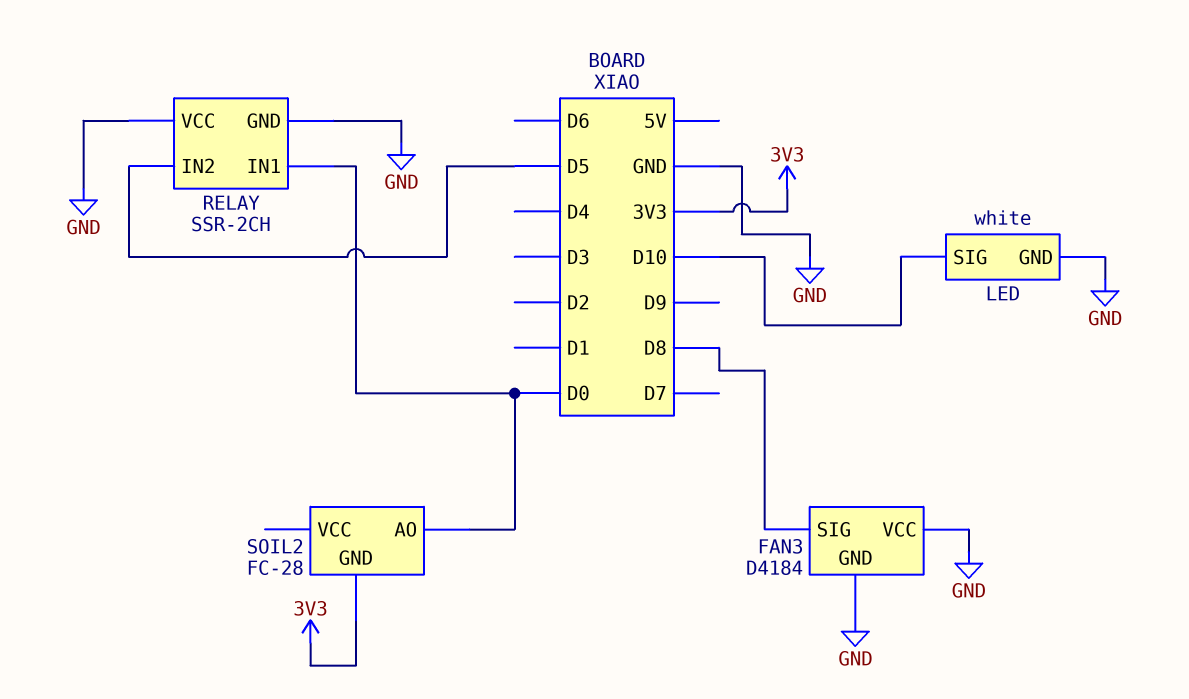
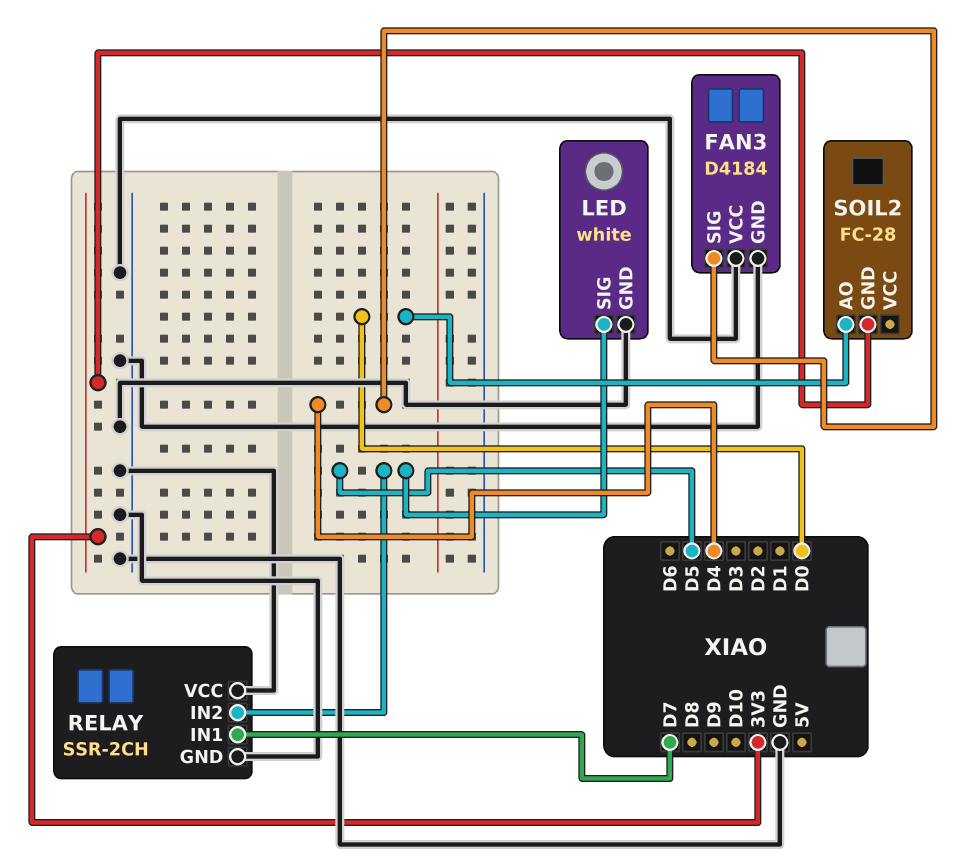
FAN3 pin SIG: D8 -> D4
LED pin SIG: D10 -> D5
RELAY pin IN1: D0 -> D7

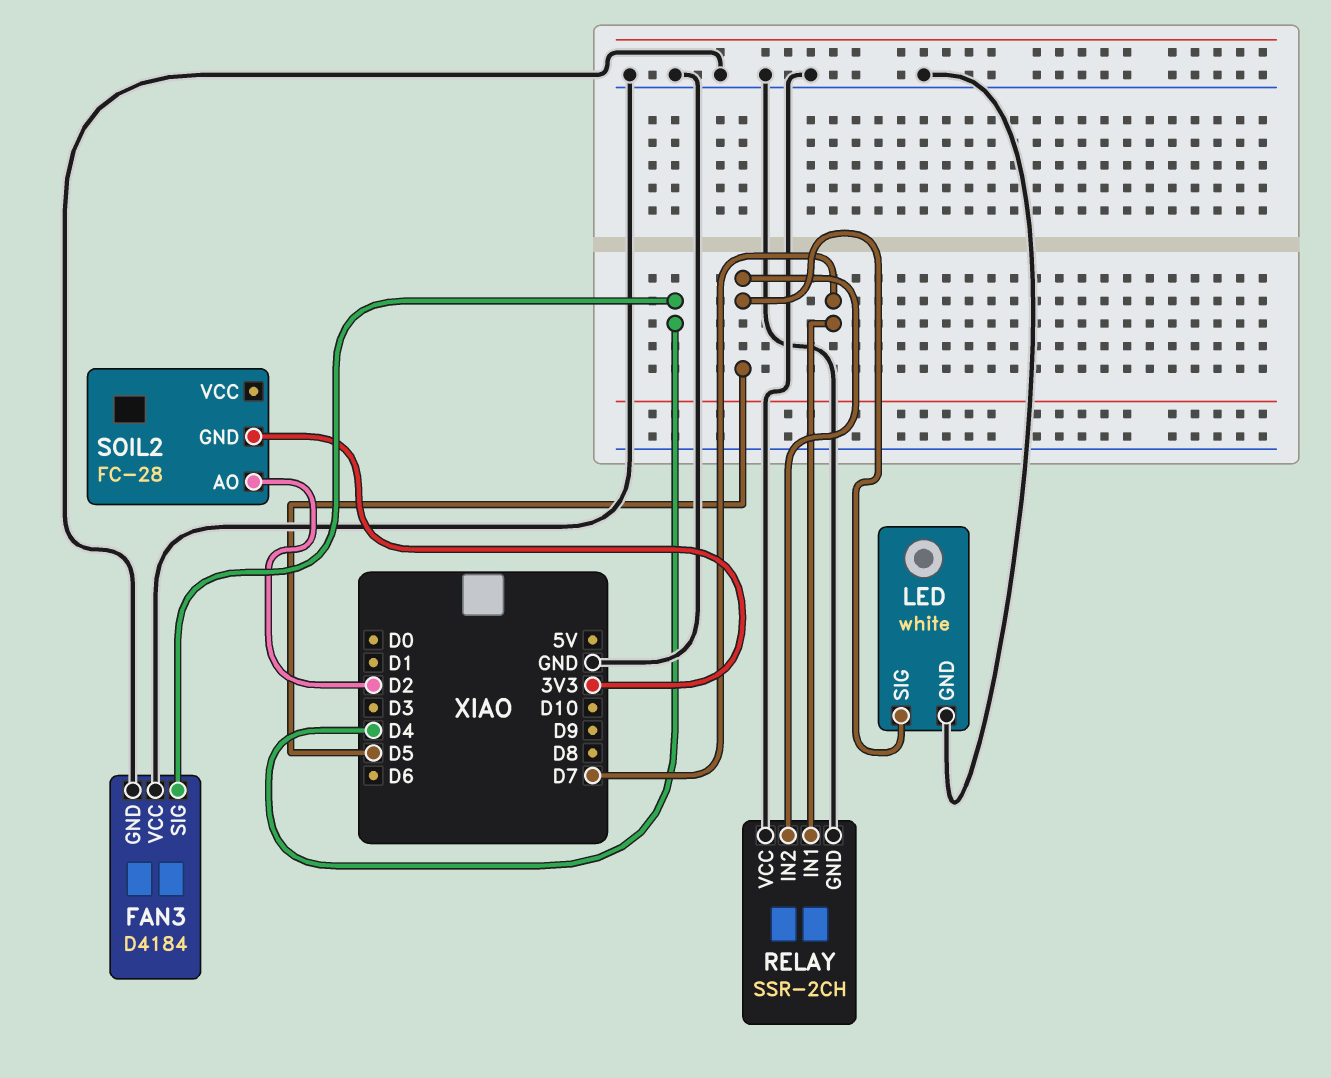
SOIL2 pin AO: D0 -> D2

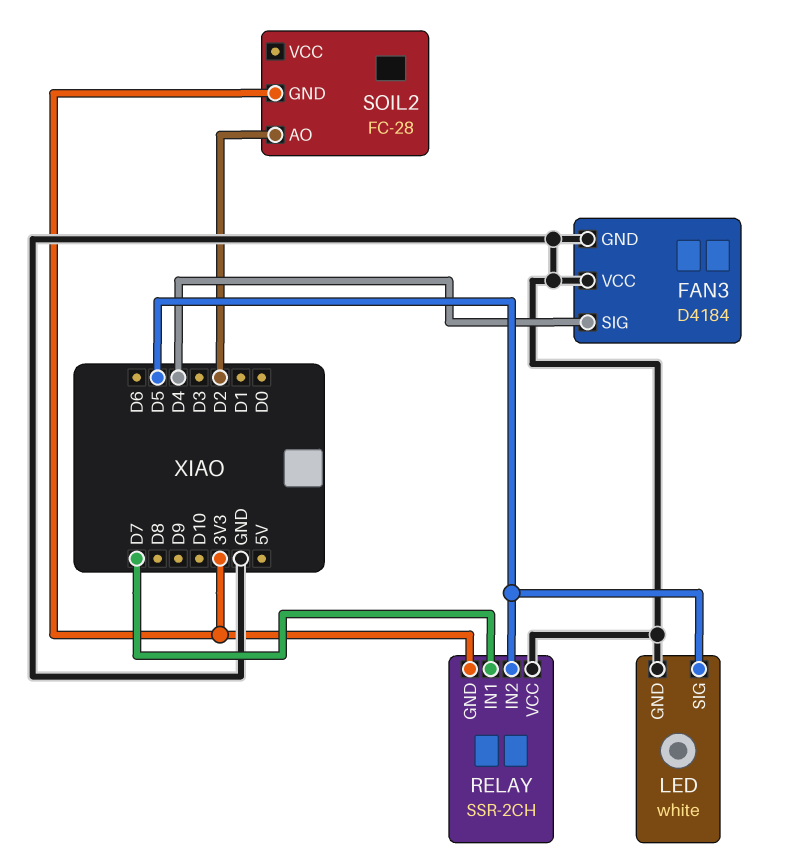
RELAY pin GND: GND -> 3V3

